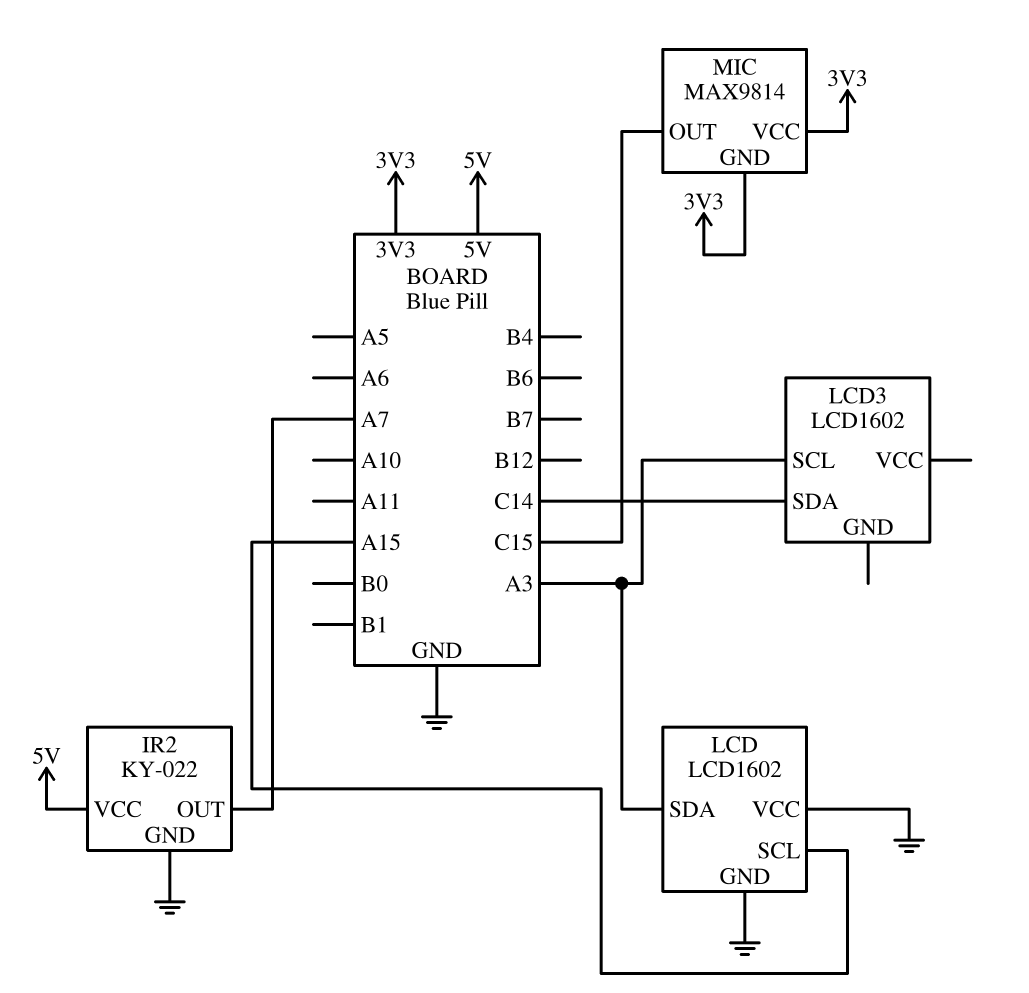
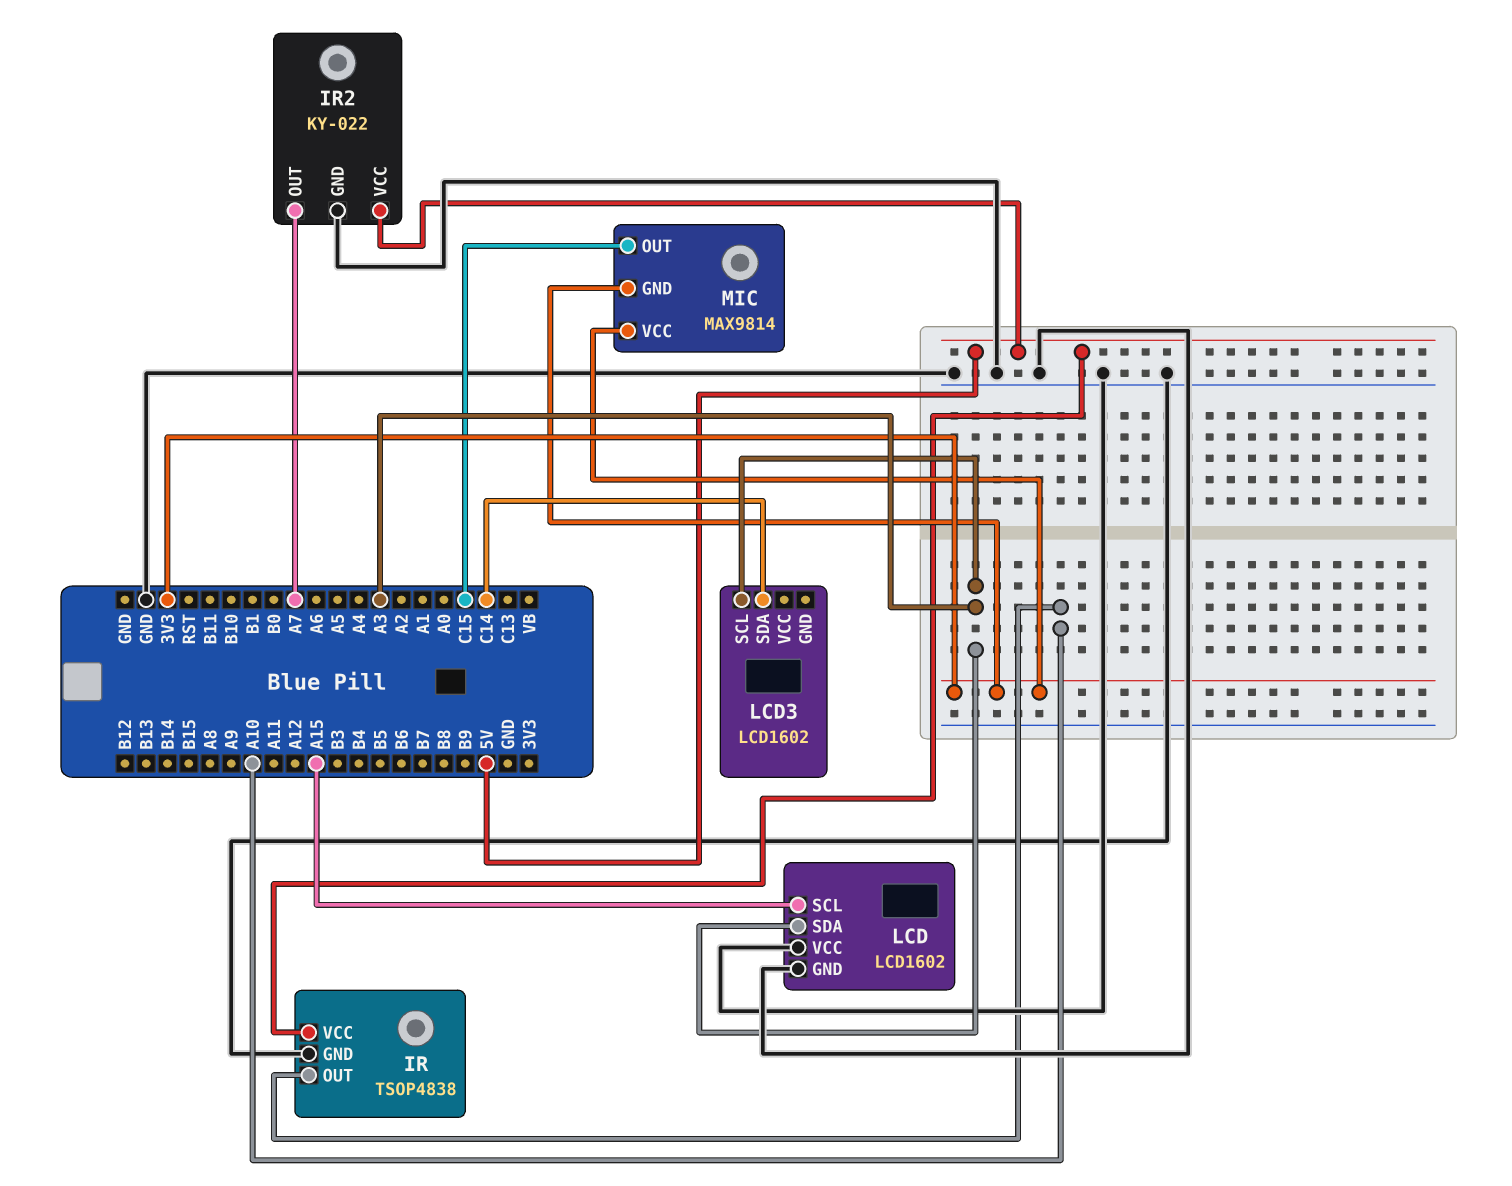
IR: none -> TSOP4838
IR pin GND: none -> GND
IR pin OUT: none -> A10
IR pin VCC: none -> 5V

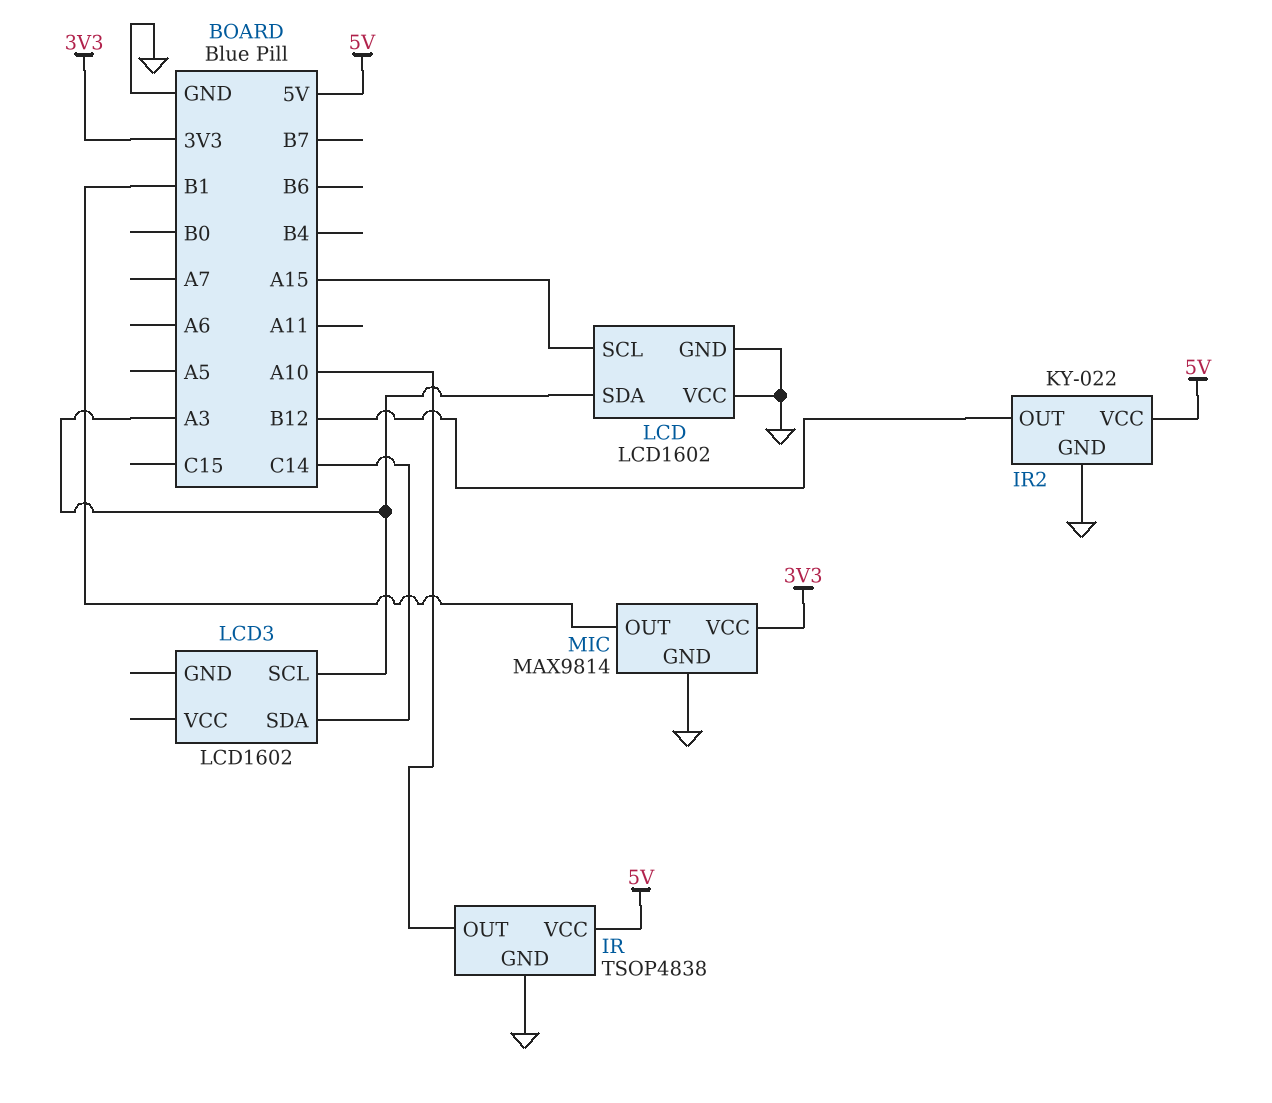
IR2 pin OUT: A7 -> B12
MIC pin GND: 3V3 -> GND
MIC pin OUT: C15 -> B1

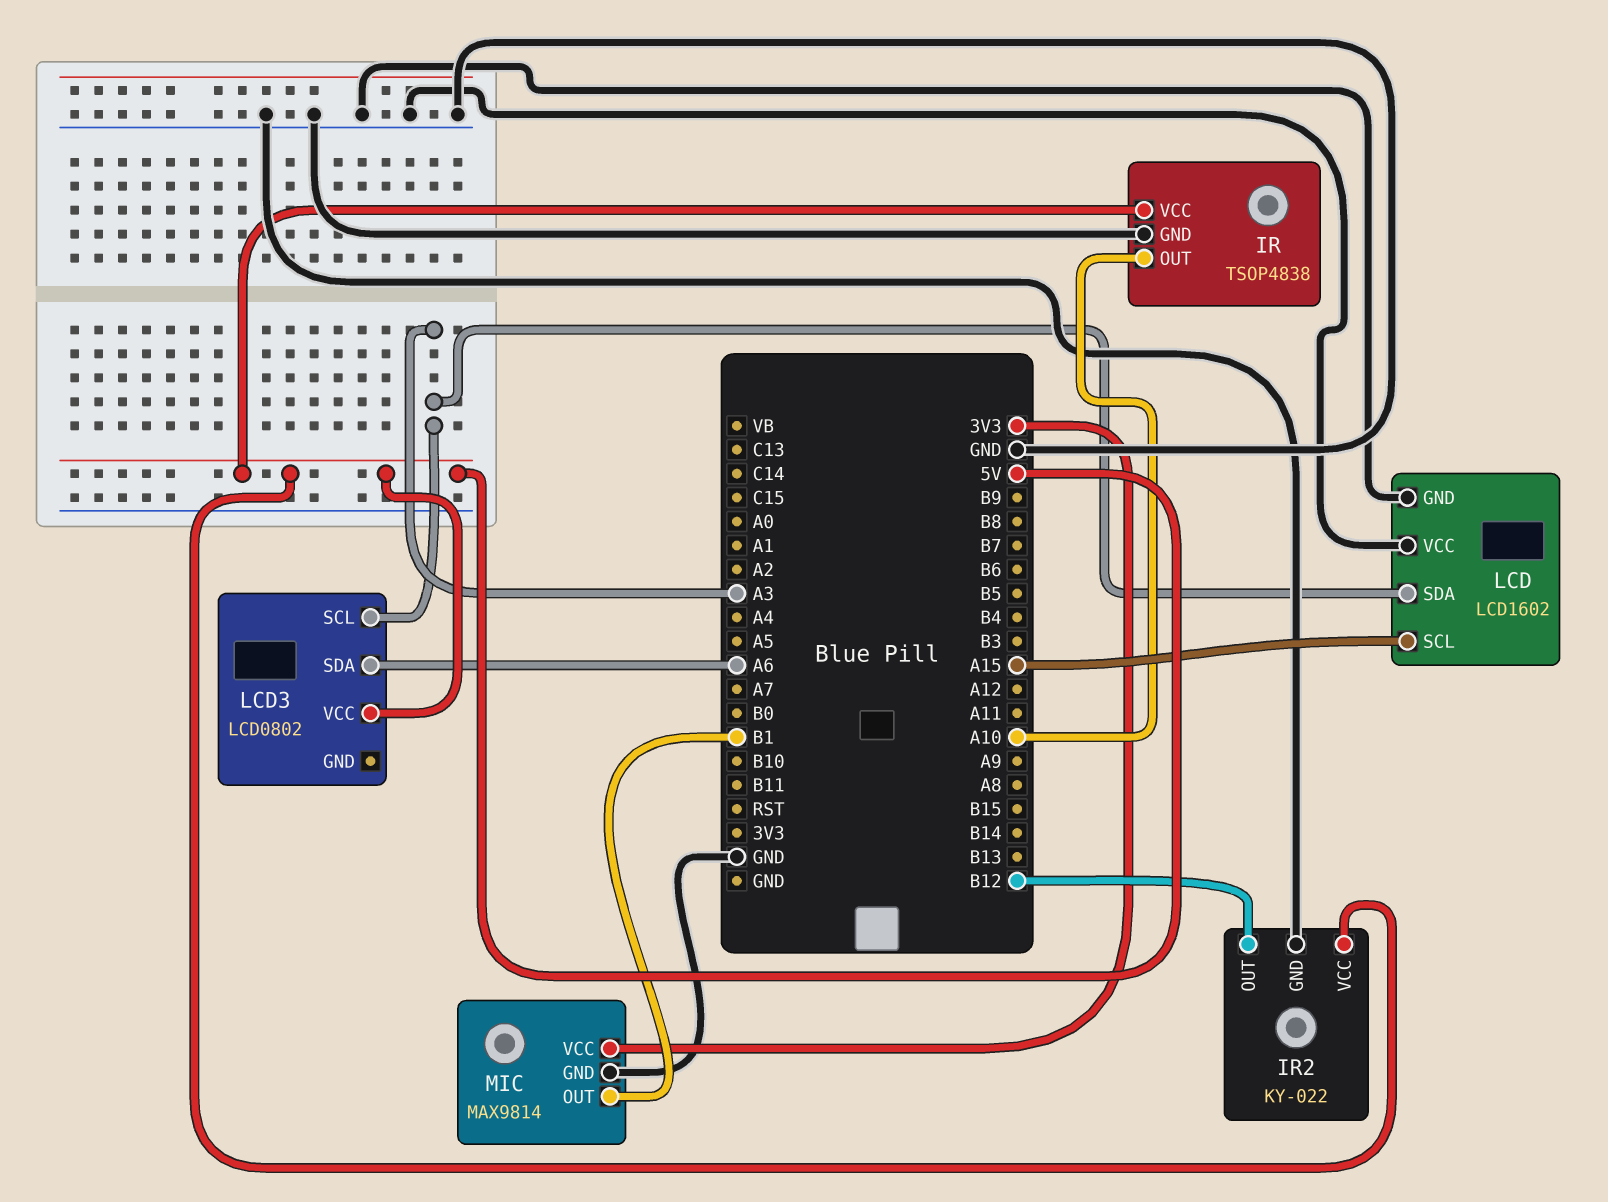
LCD3: LCD1602 -> LCD0802
LCD3 pin SDA: C14 -> A6
LCD3 pin VCC: none -> 5V

